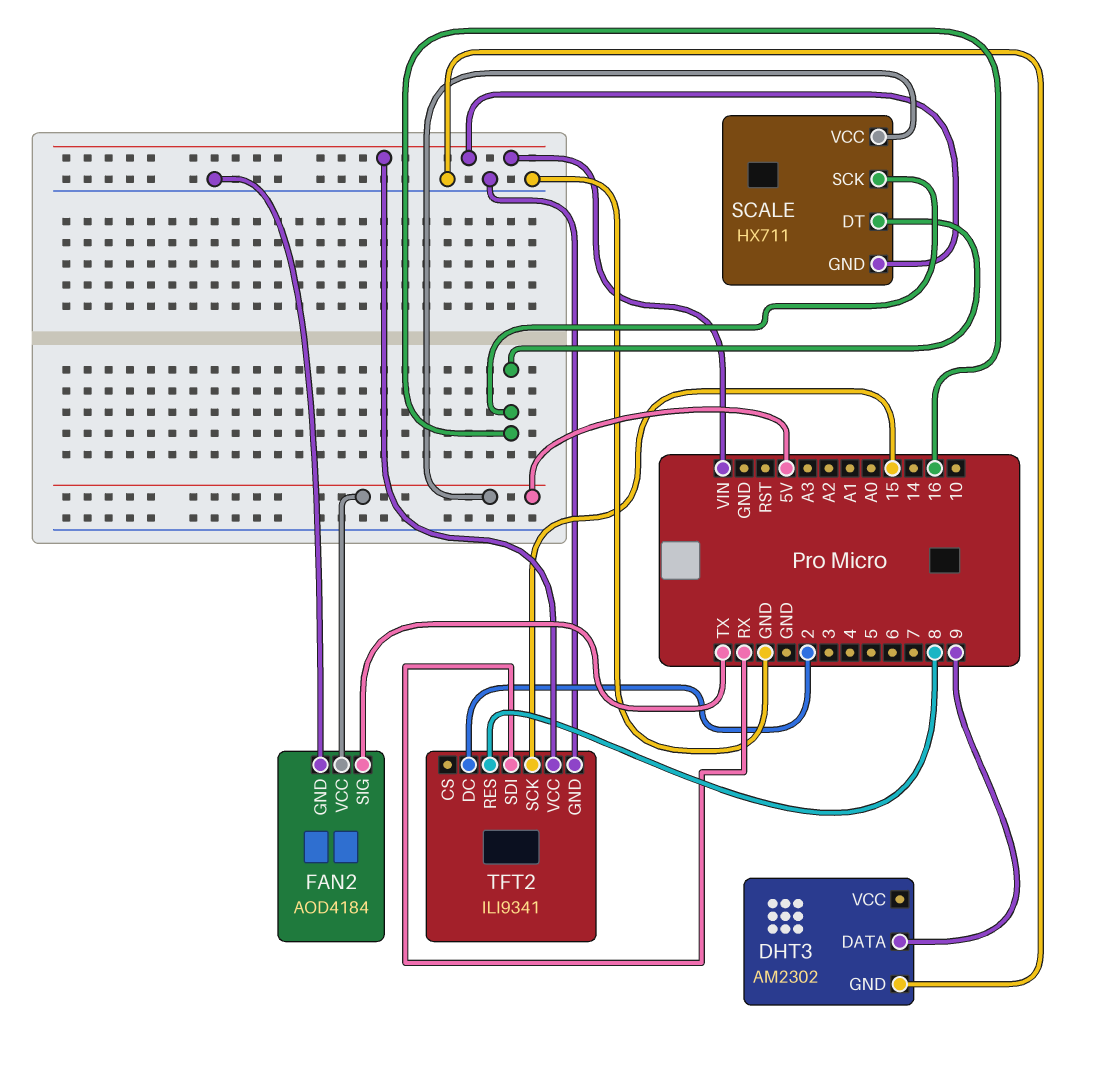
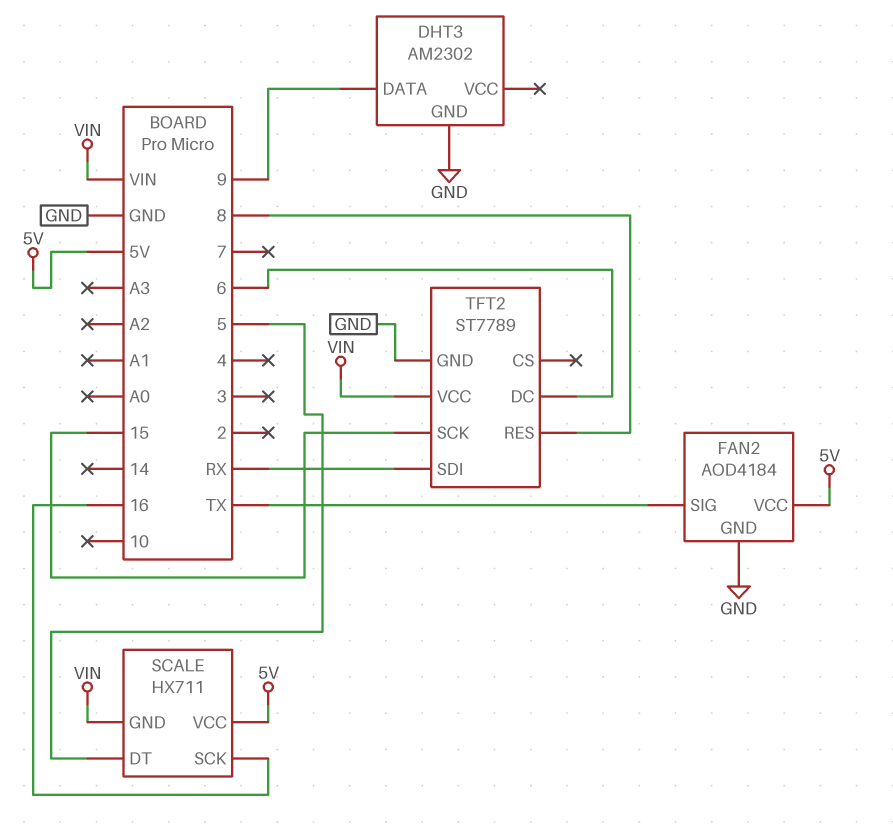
SCALE pin DT: 16 -> 5
TFT2: ILI9341 -> ST7789
TFT2 pin DC: 2 -> 6

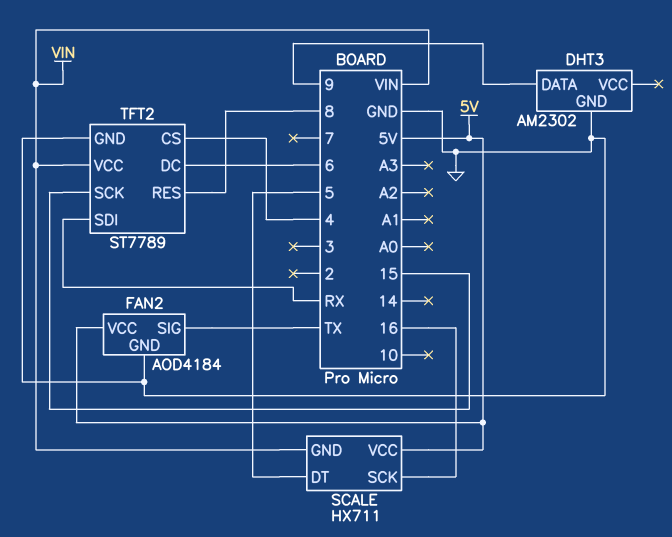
TFT2 pin CS: none -> 4

